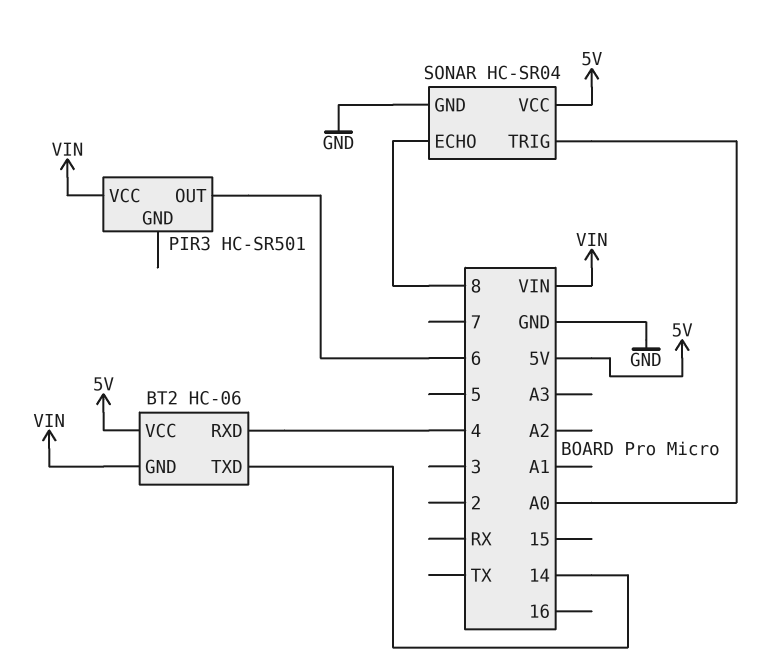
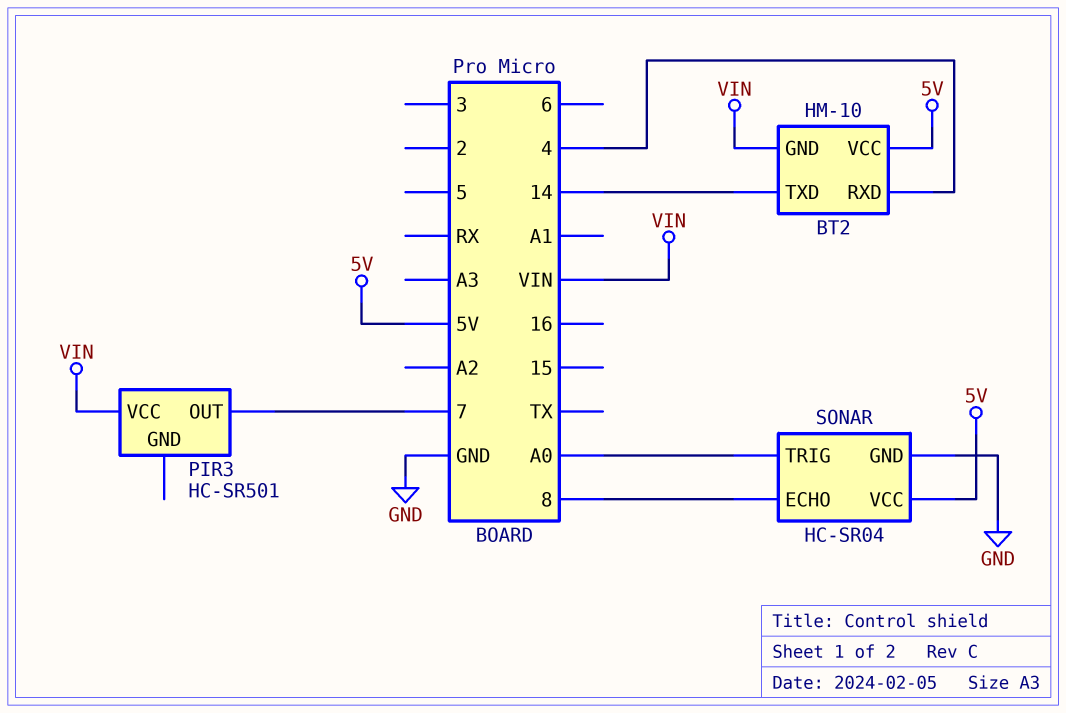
BT2: HC-06 -> HM-10
PIR3 pin OUT: 6 -> 7

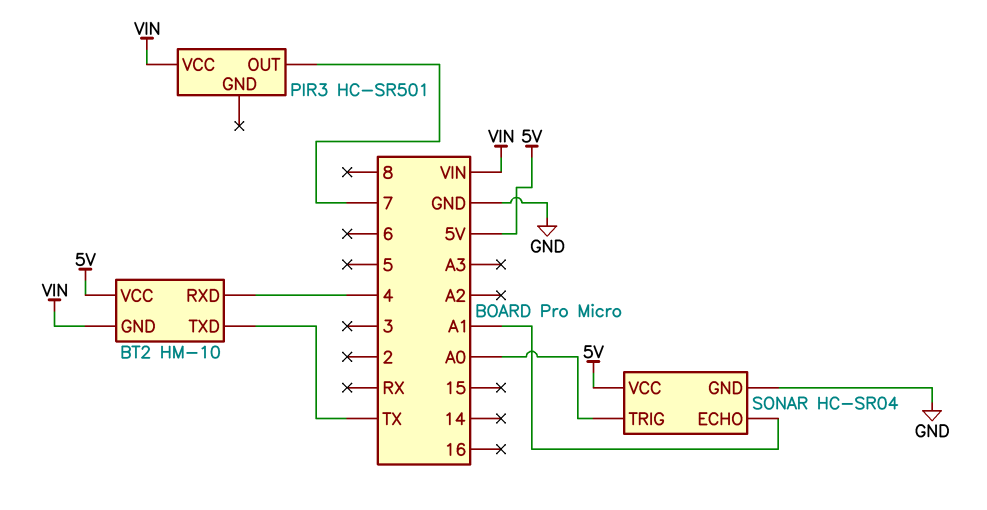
BT2 pin TXD: 14 -> TX
SONAR pin ECHO: 8 -> A1

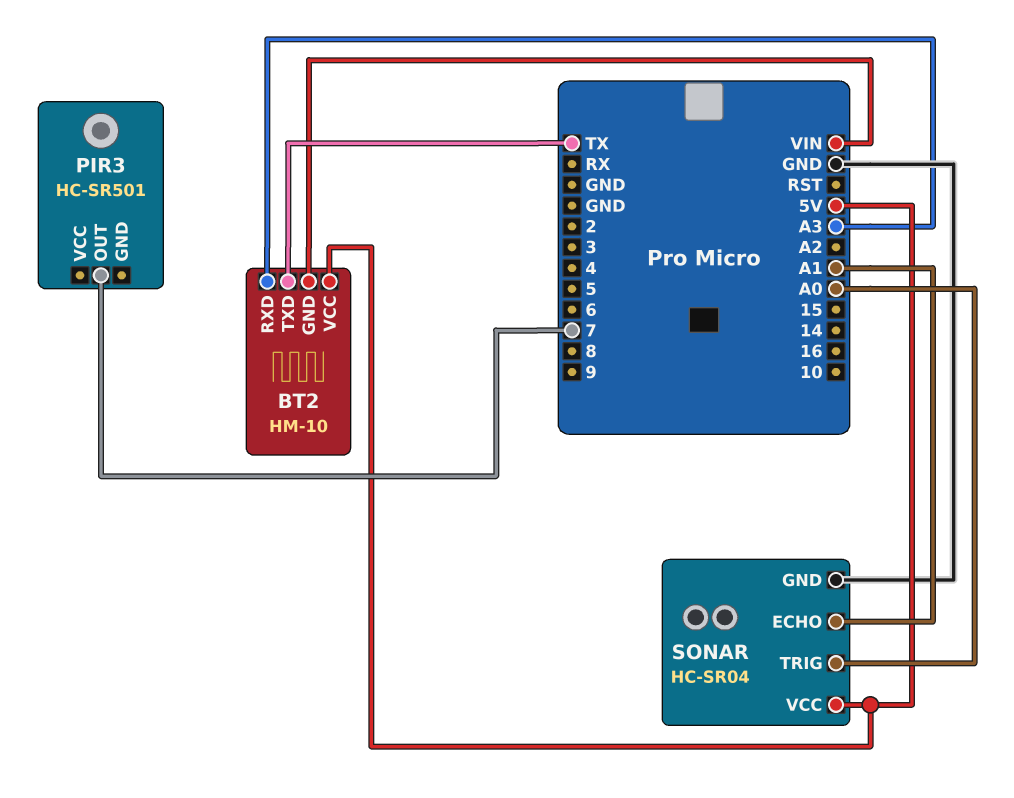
BT2 pin RXD: 4 -> A3
PIR3 pin VCC: VIN -> none

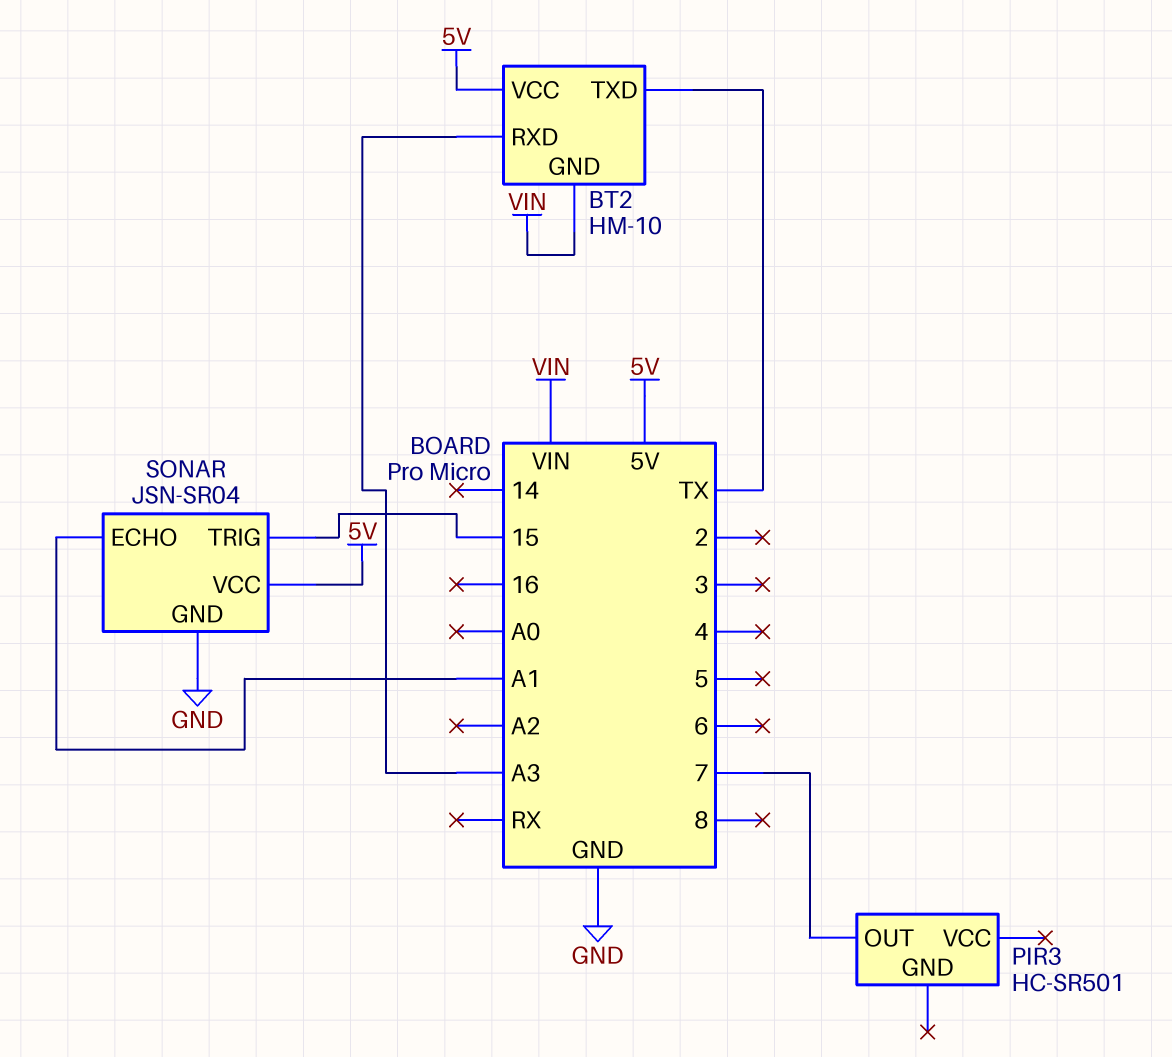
SONAR: HC-SR04 -> JSN-SR04
SONAR pin TRIG: A0 -> 15

